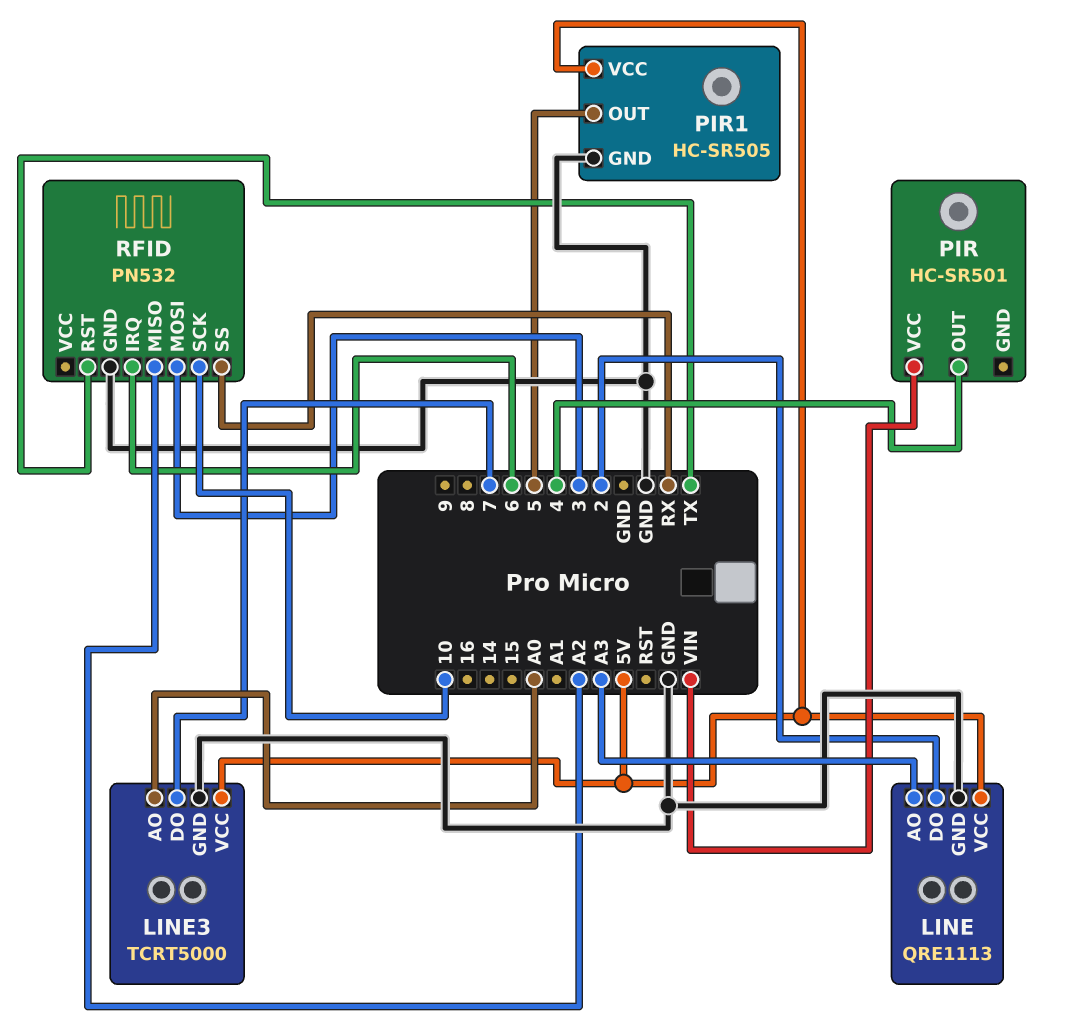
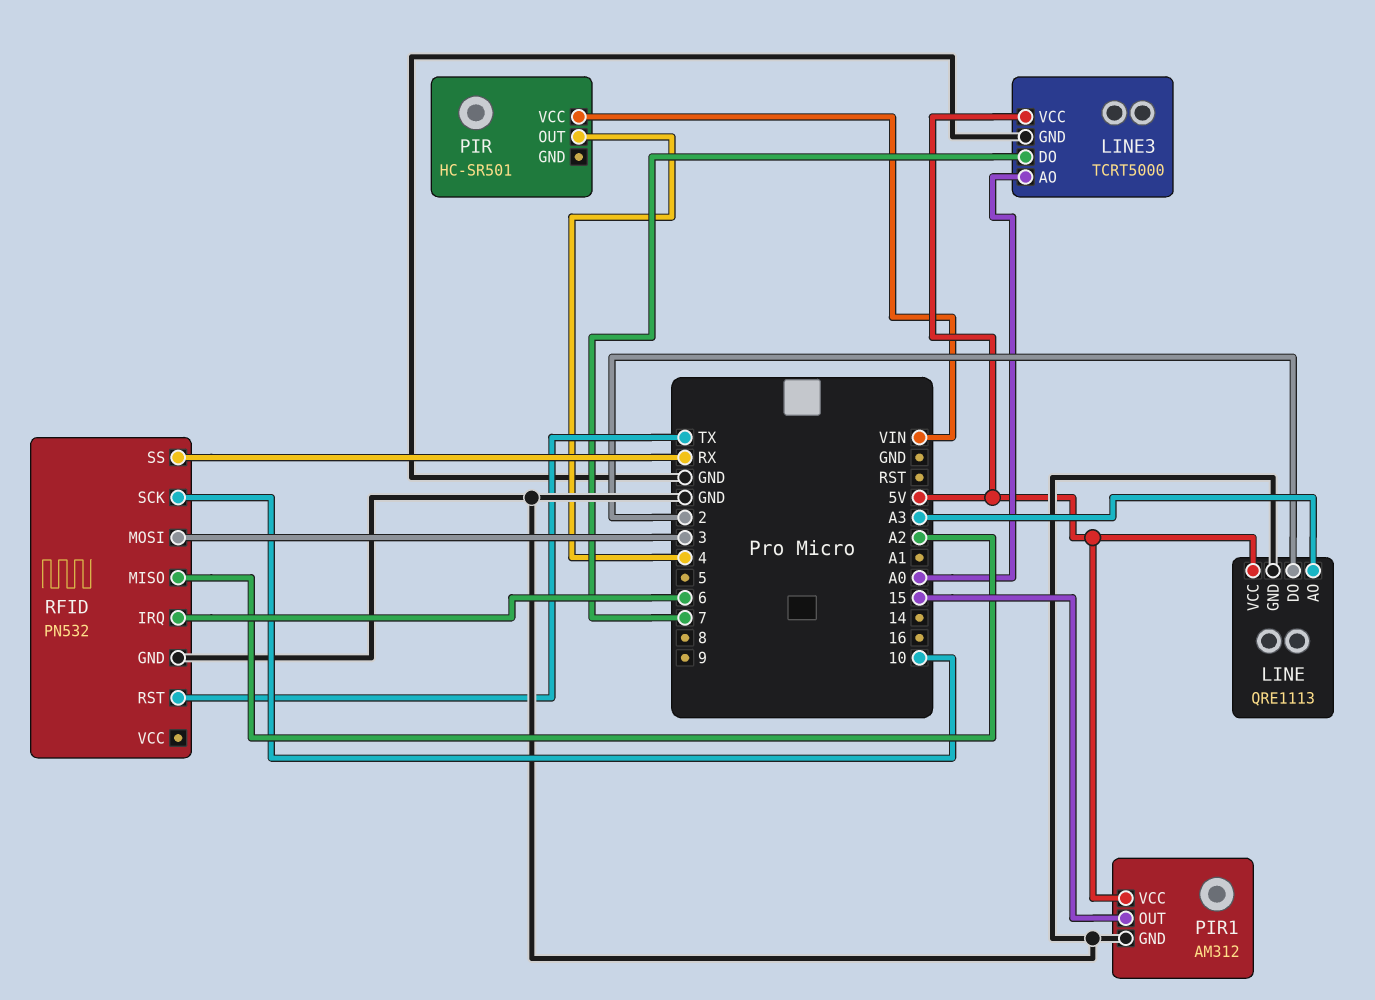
PIR1: HC-SR505 -> AM312
PIR1 pin OUT: 5 -> 15

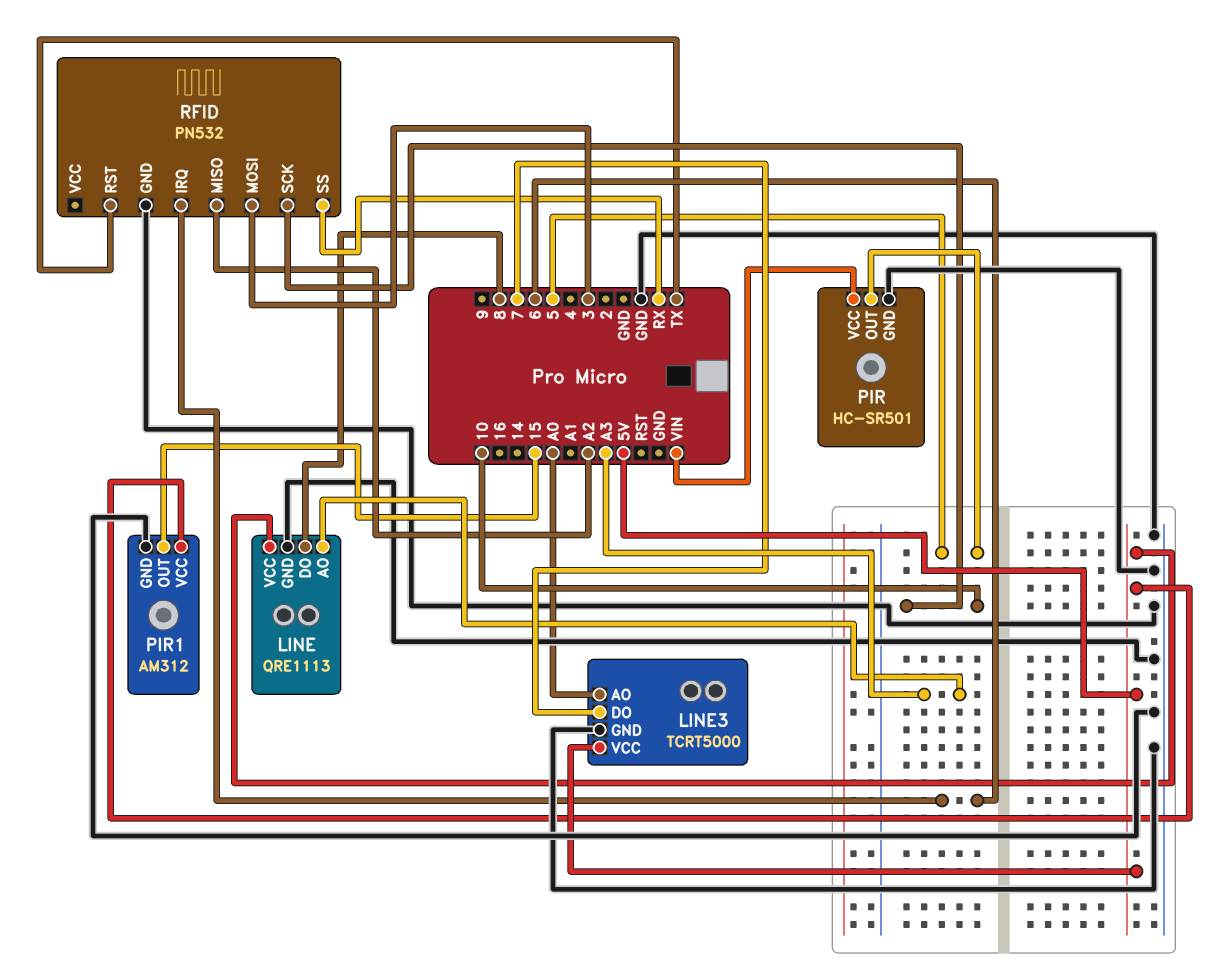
LINE pin DO: 2 -> 8
PIR pin GND: none -> GND
PIR pin OUT: 4 -> 5

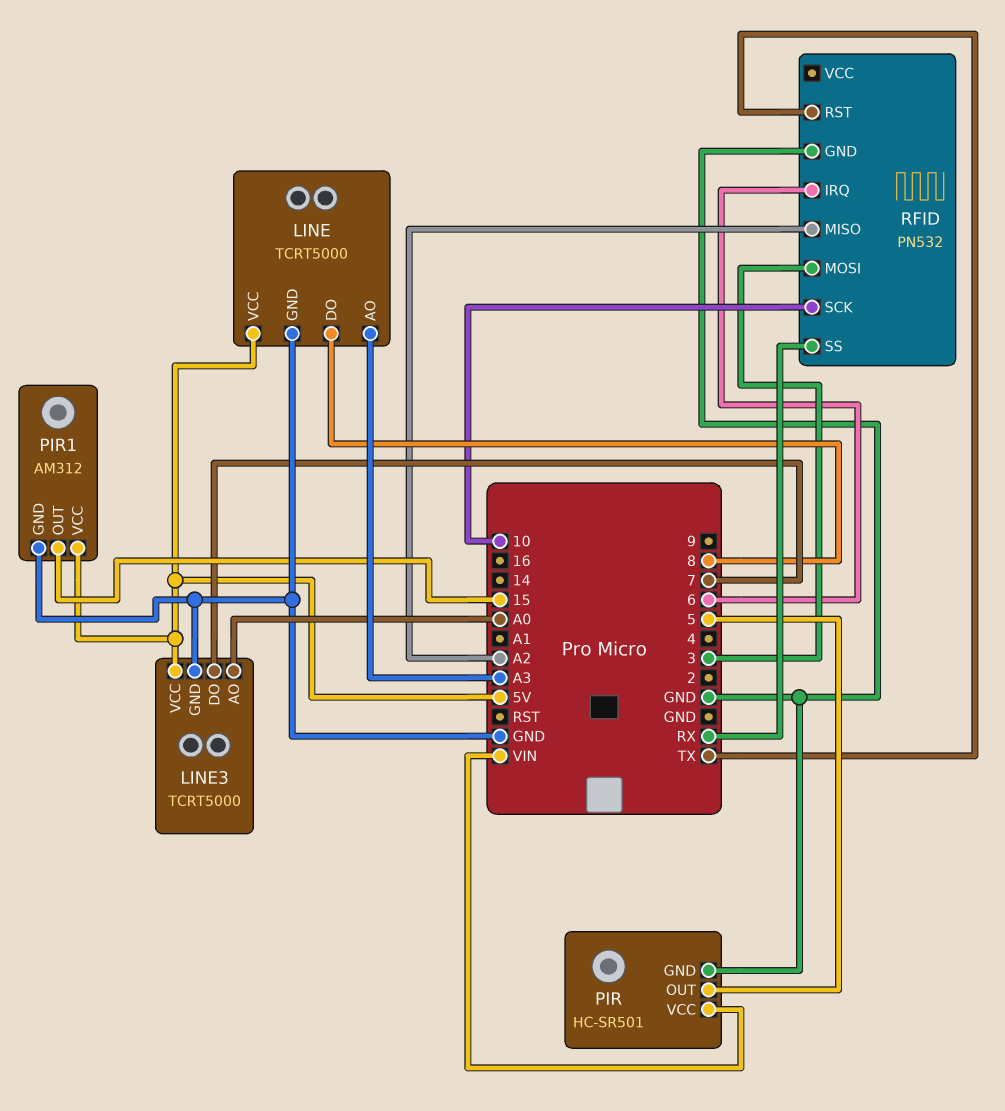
LINE: QRE1113 -> TCRT5000

